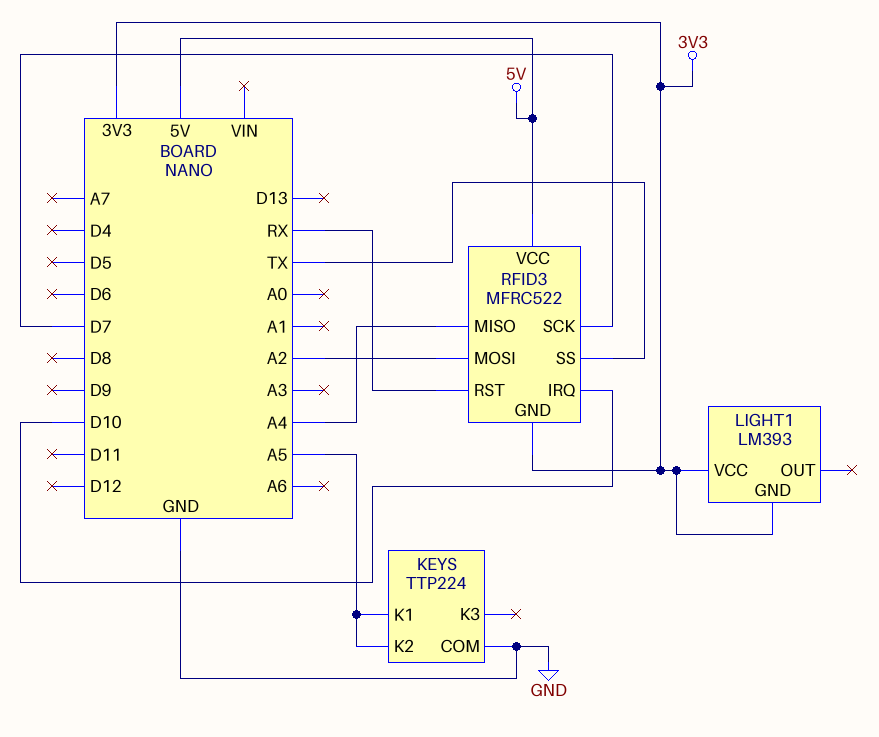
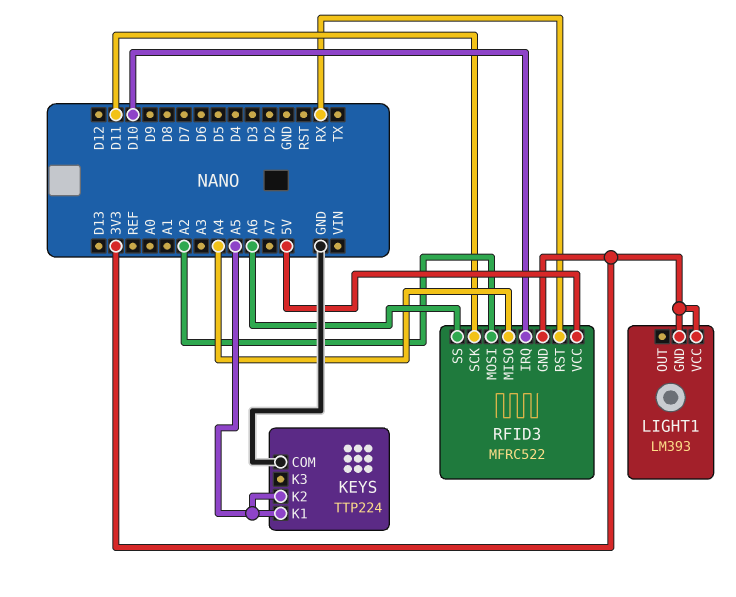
RFID3 pin SCK: D7 -> D11
RFID3 pin SS: TX -> A6

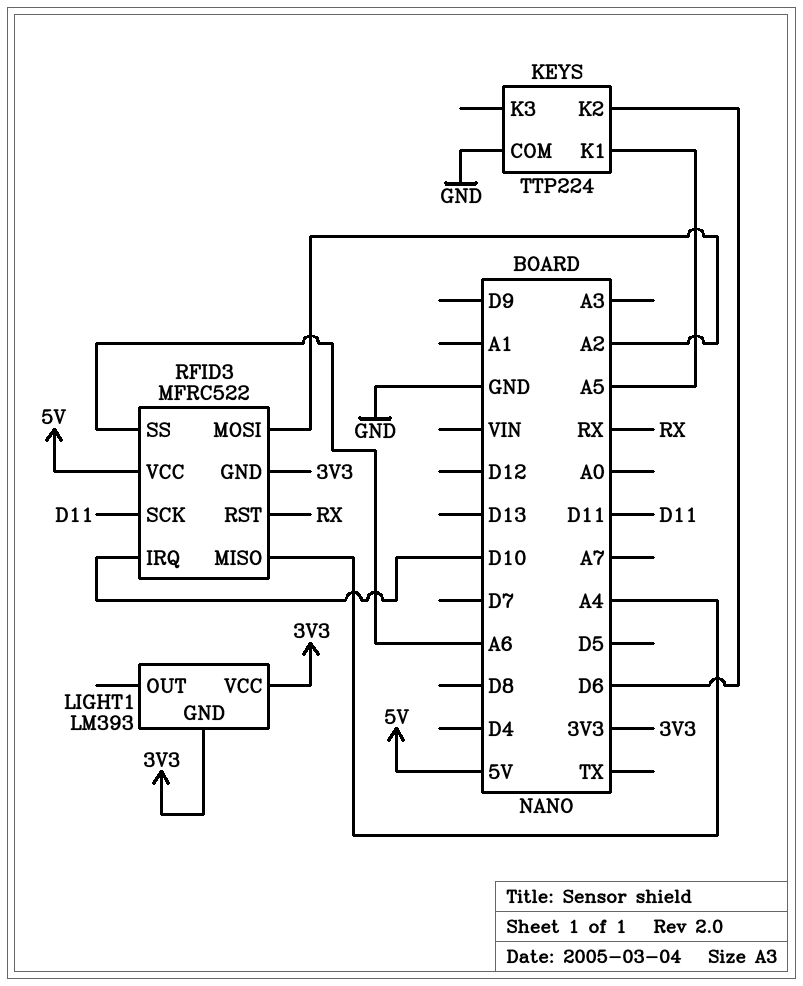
KEYS pin K2: A5 -> D6

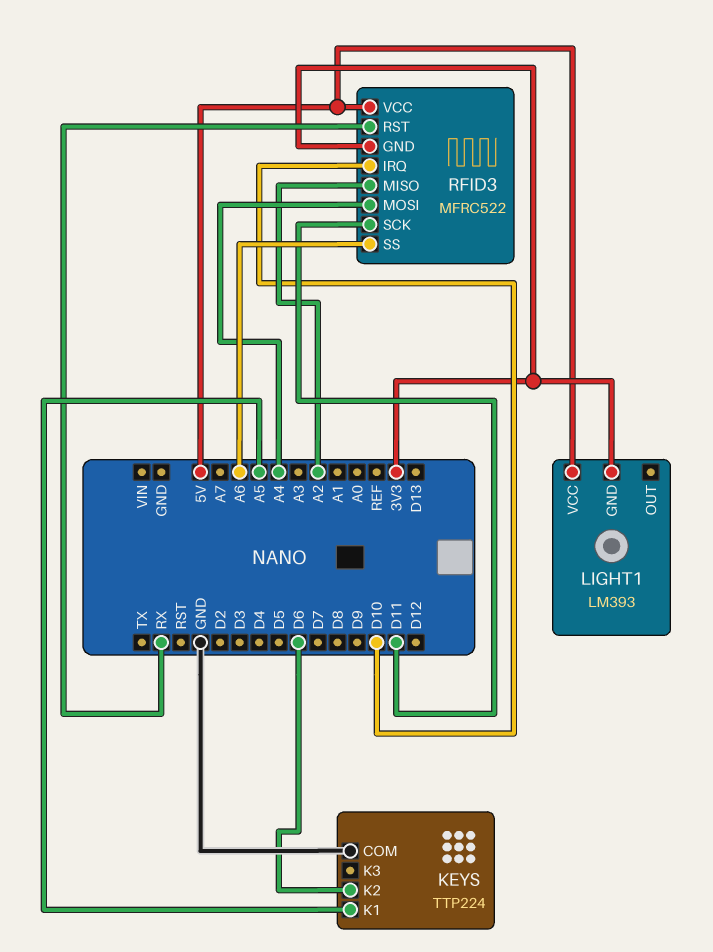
LIGHT1 pin VCC: 3V3 -> 5V
RFID3 pin MISO: A4 -> A2
RFID3 pin MOSI: A2 -> A4

